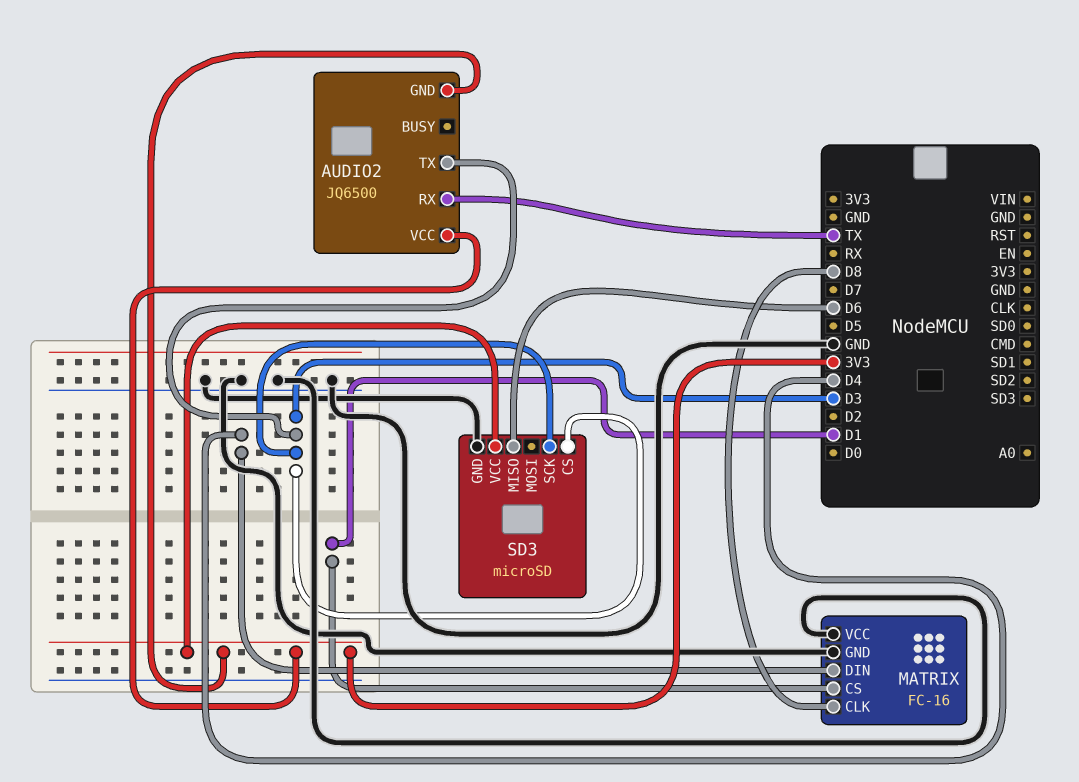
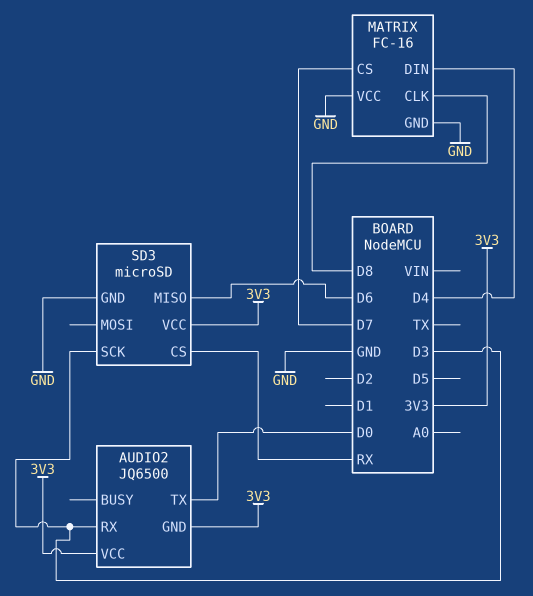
AUDIO2 pin RX: TX -> D3
AUDIO2 pin TX: D3 -> D0
MATRIX pin CS: D1 -> D7
SD3 pin CS: D3 -> RX

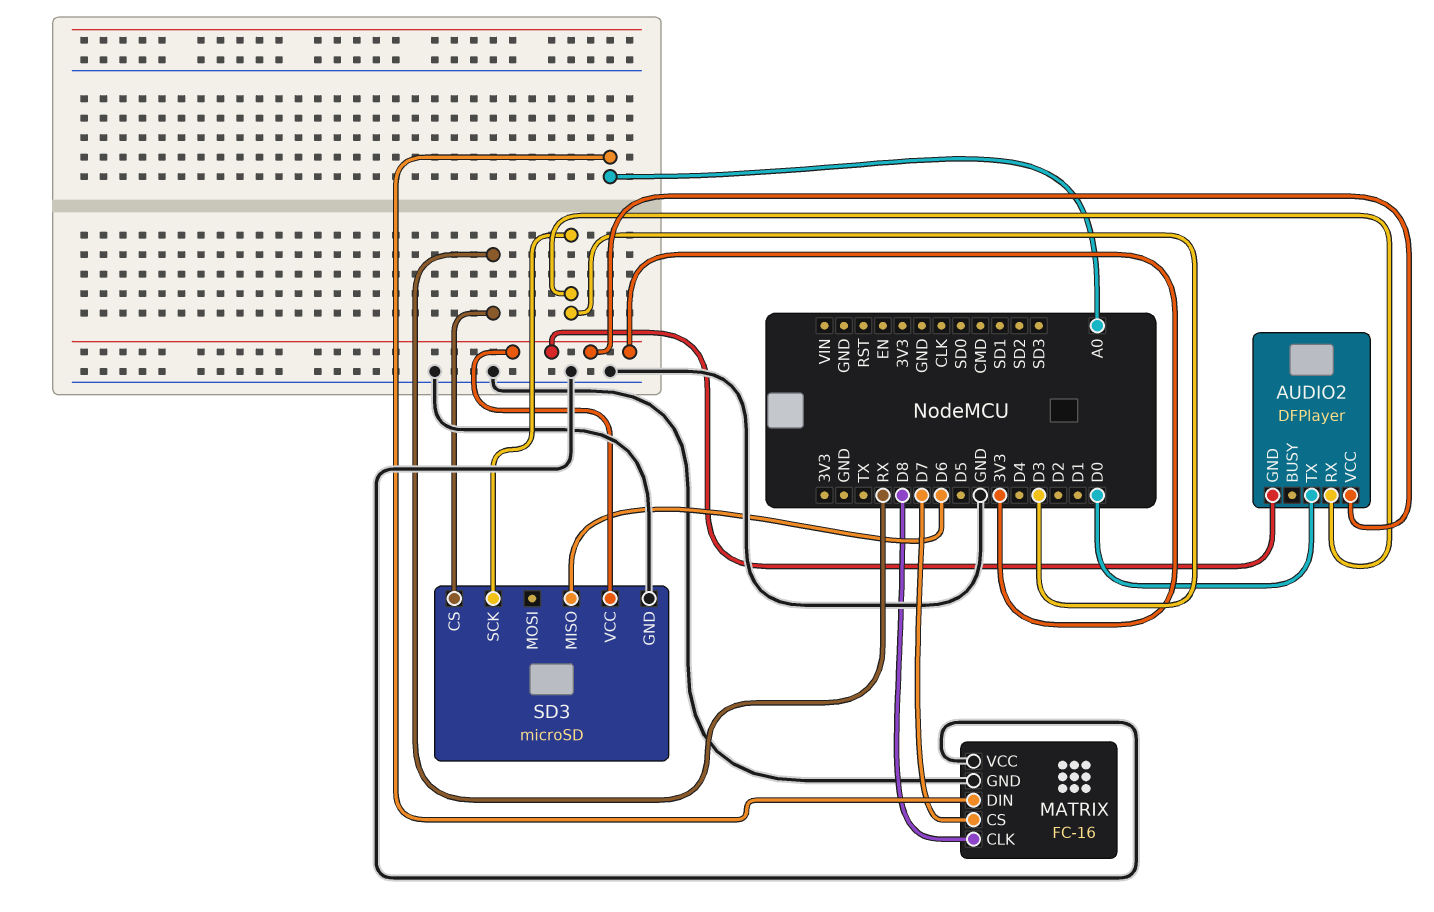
AUDIO2: JQ6500 -> DFPlayer
MATRIX pin DIN: D4 -> A0

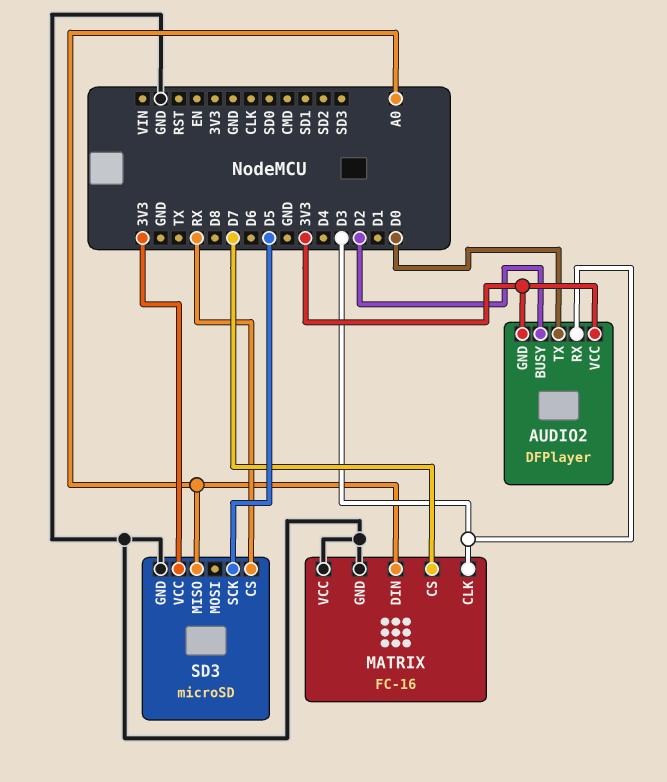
AUDIO2 pin BUSY: none -> D2
MATRIX pin CLK: D8 -> D3
SD3 pin MISO: D6 -> A0
SD3 pin SCK: D3 -> D5

